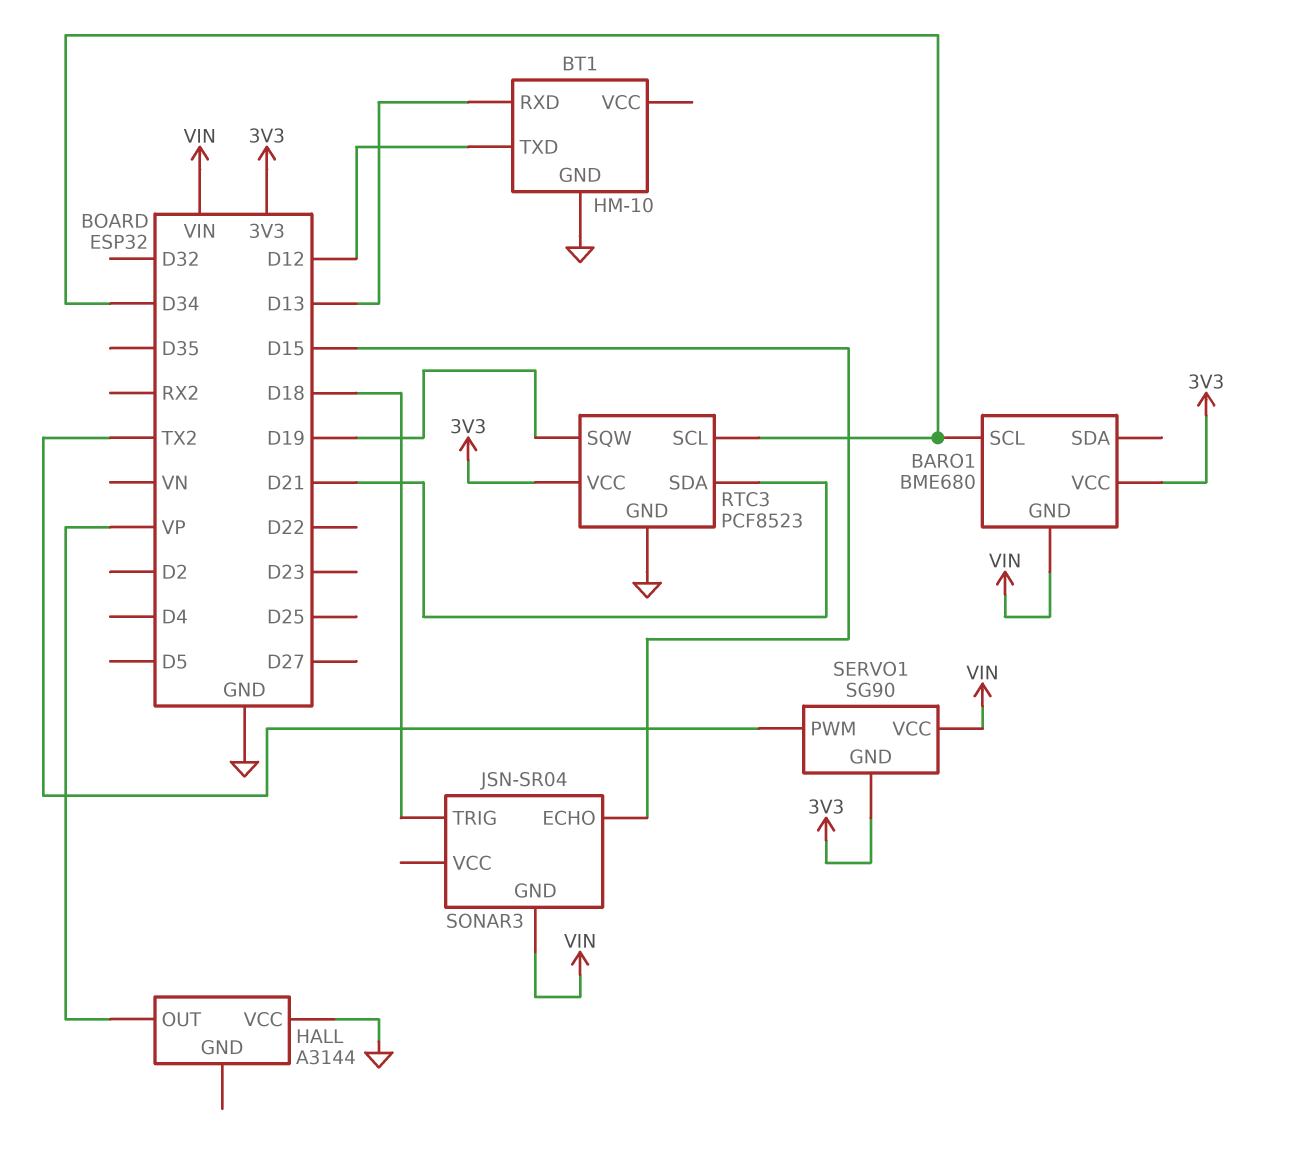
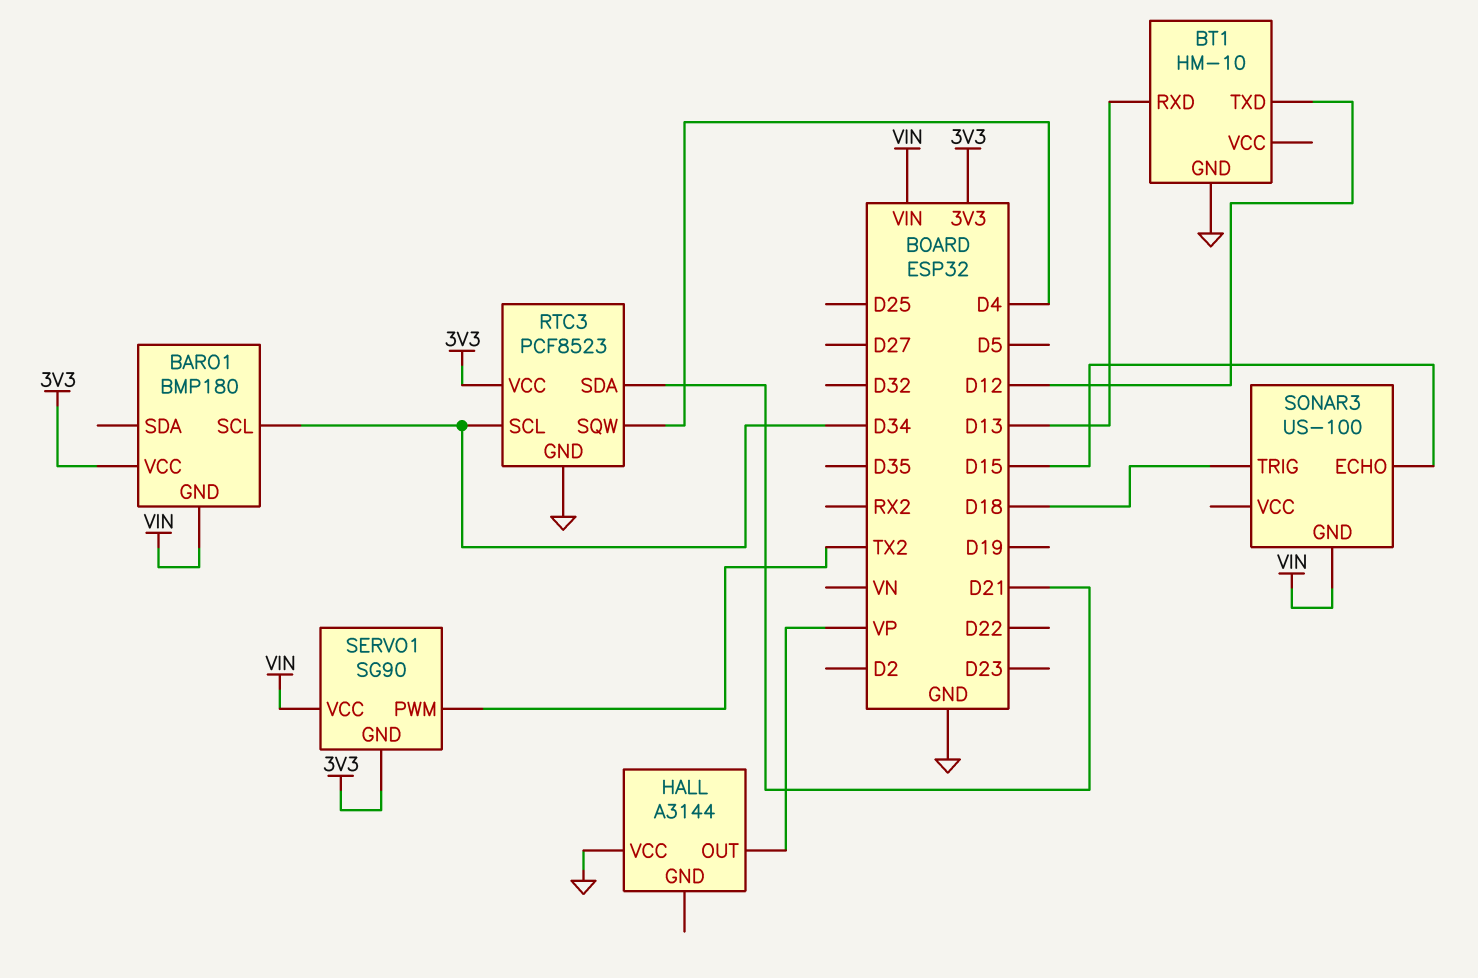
BARO1: BME680 -> BMP180
RTC3 pin SQW: D19 -> D4
SONAR3: JSN-SR04 -> US-100

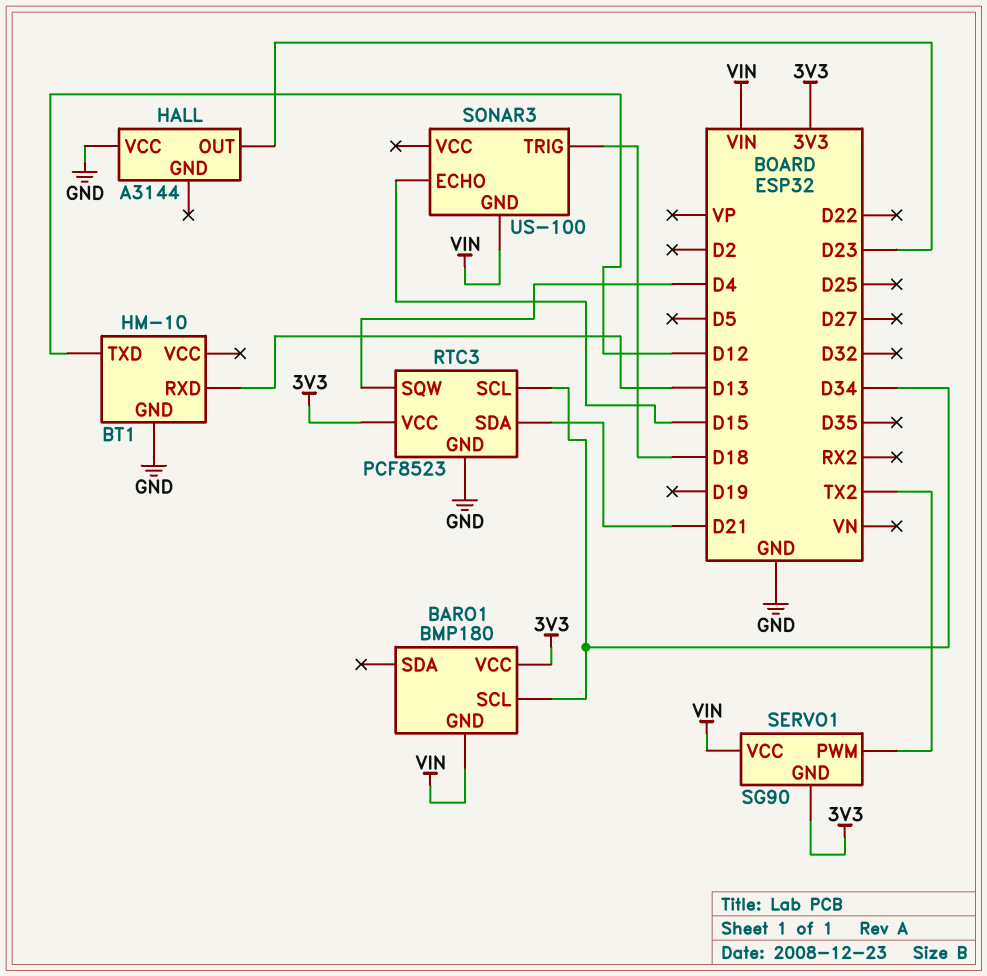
HALL pin OUT: VP -> D23

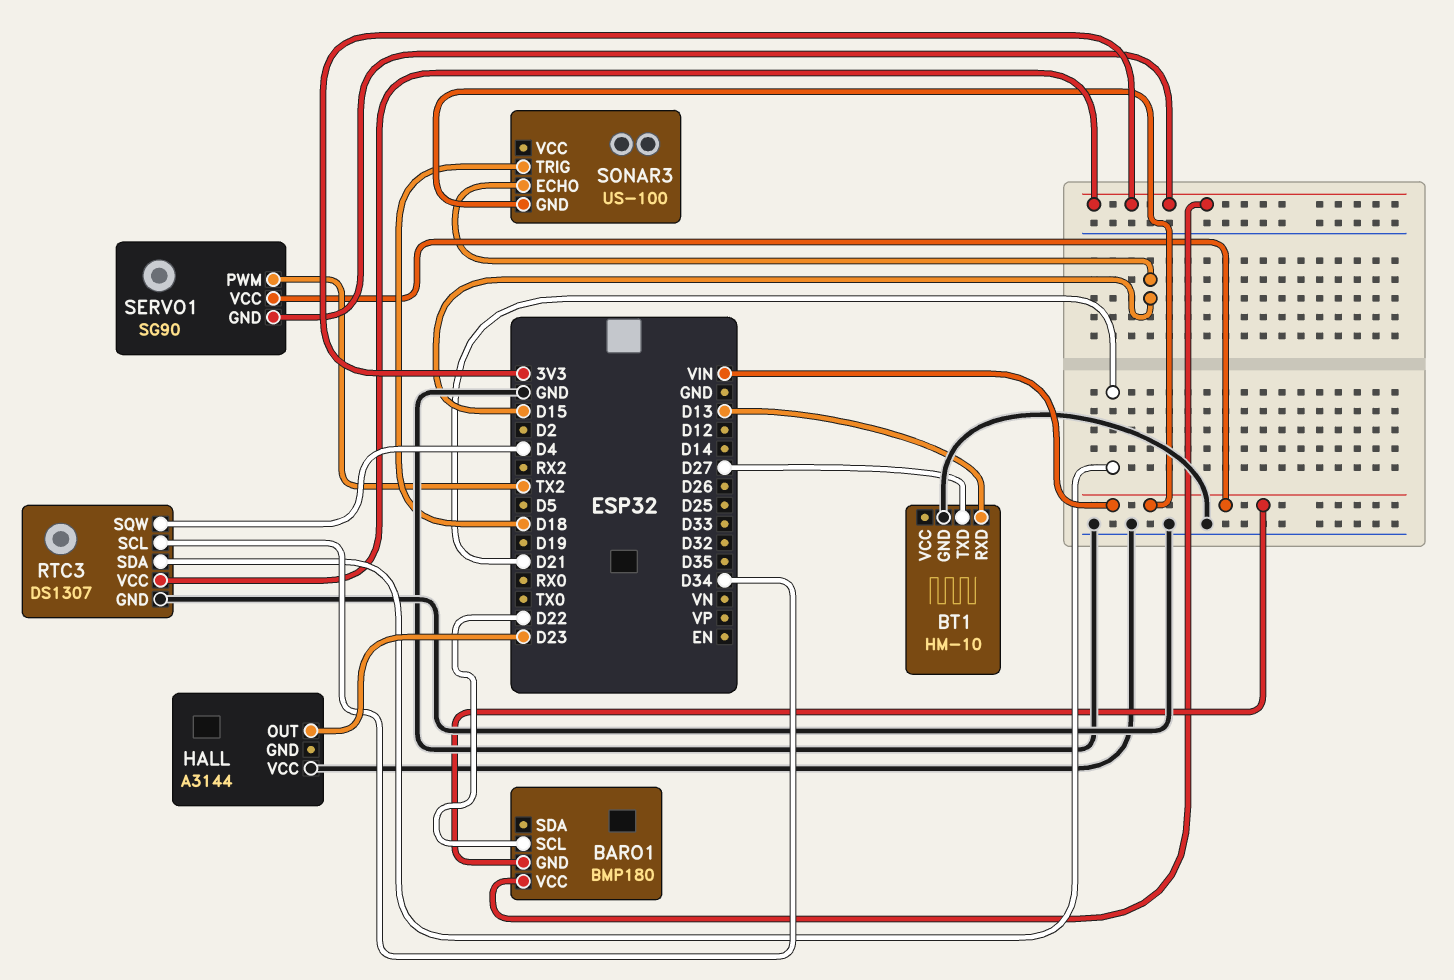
BARO1 pin SCL: D34 -> D22
BT1 pin TXD: D12 -> D27
RTC3: PCF8523 -> DS1307

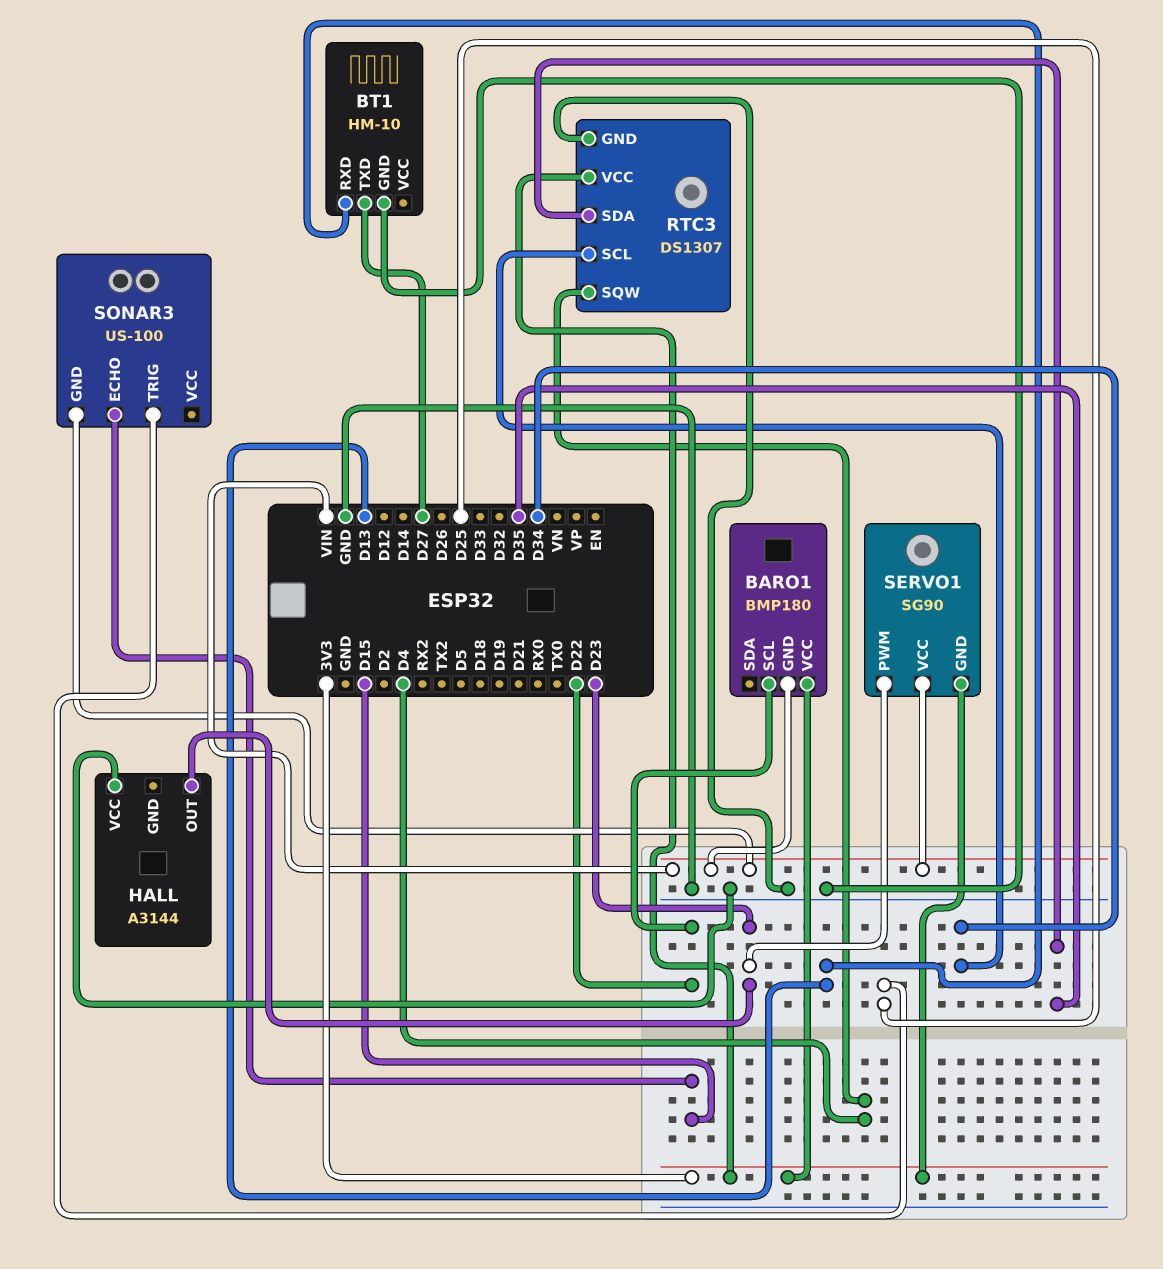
RTC3 pin SDA: D21 -> D35
SERVO1 pin PWM: TX2 -> D23
SONAR3 pin TRIG: D18 -> D25

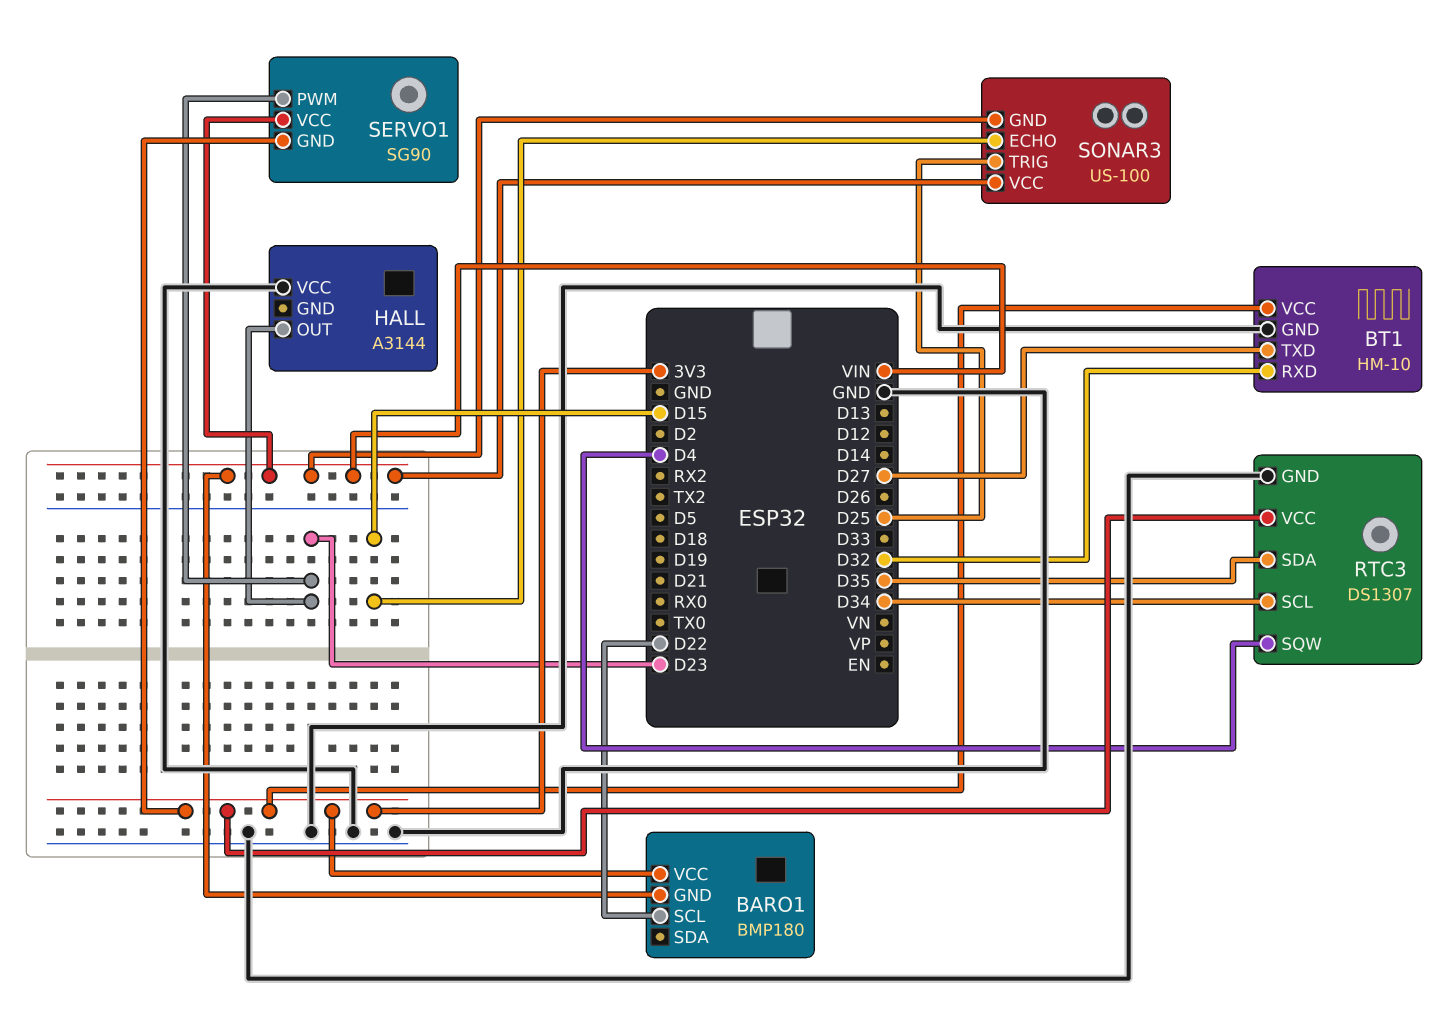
BT1 pin RXD: D13 -> D32
BT1 pin VCC: none -> 3V3
SONAR3 pin VCC: none -> VIN

